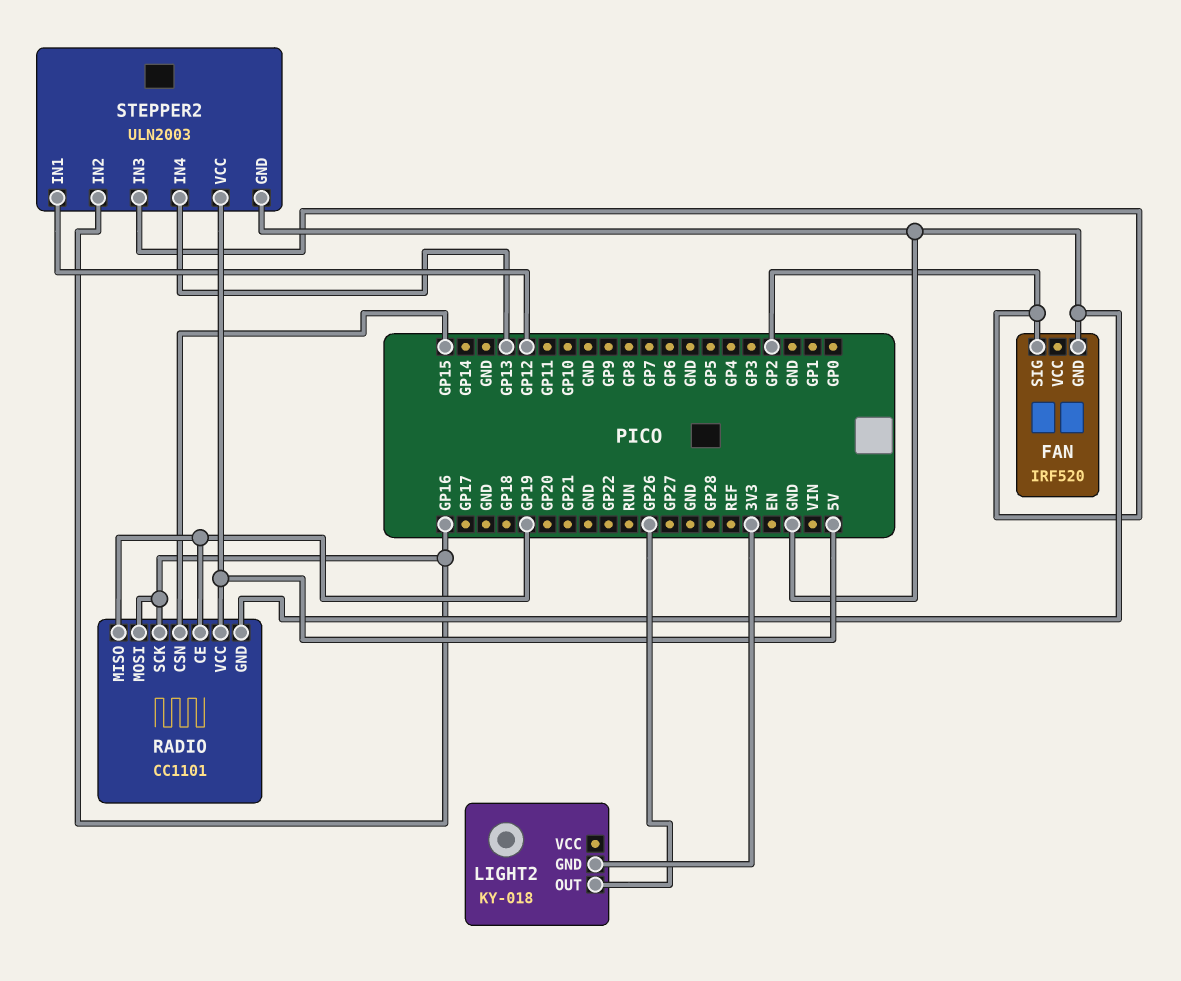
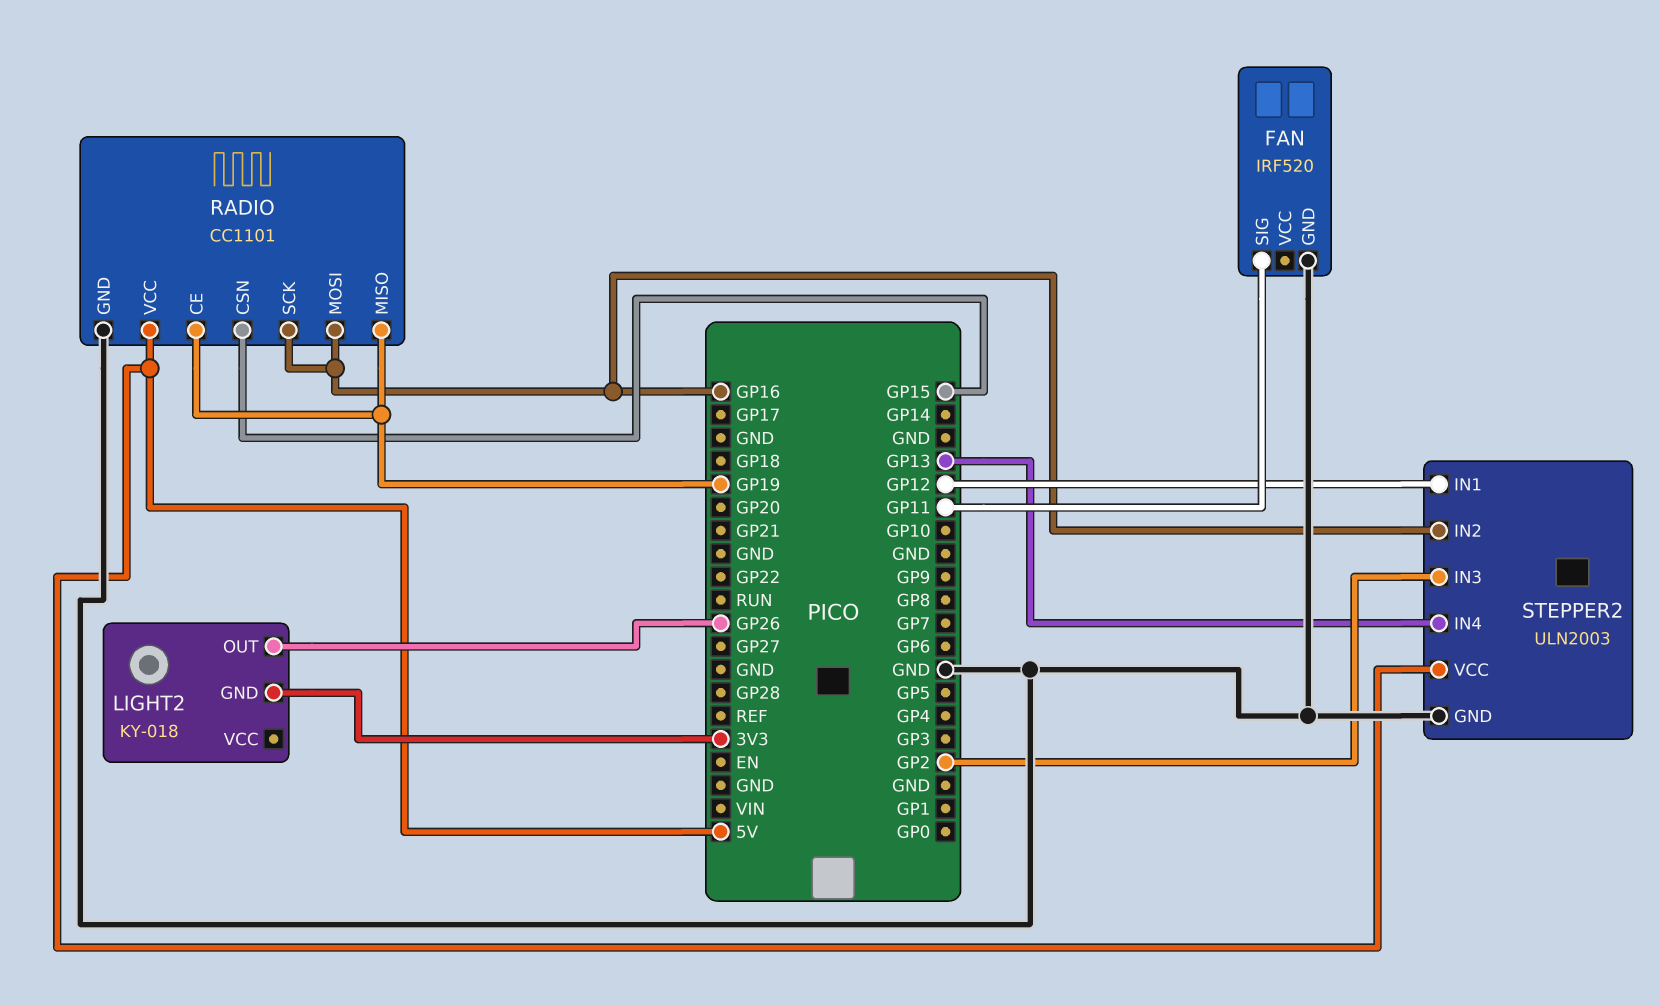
FAN pin SIG: GP2 -> GP11

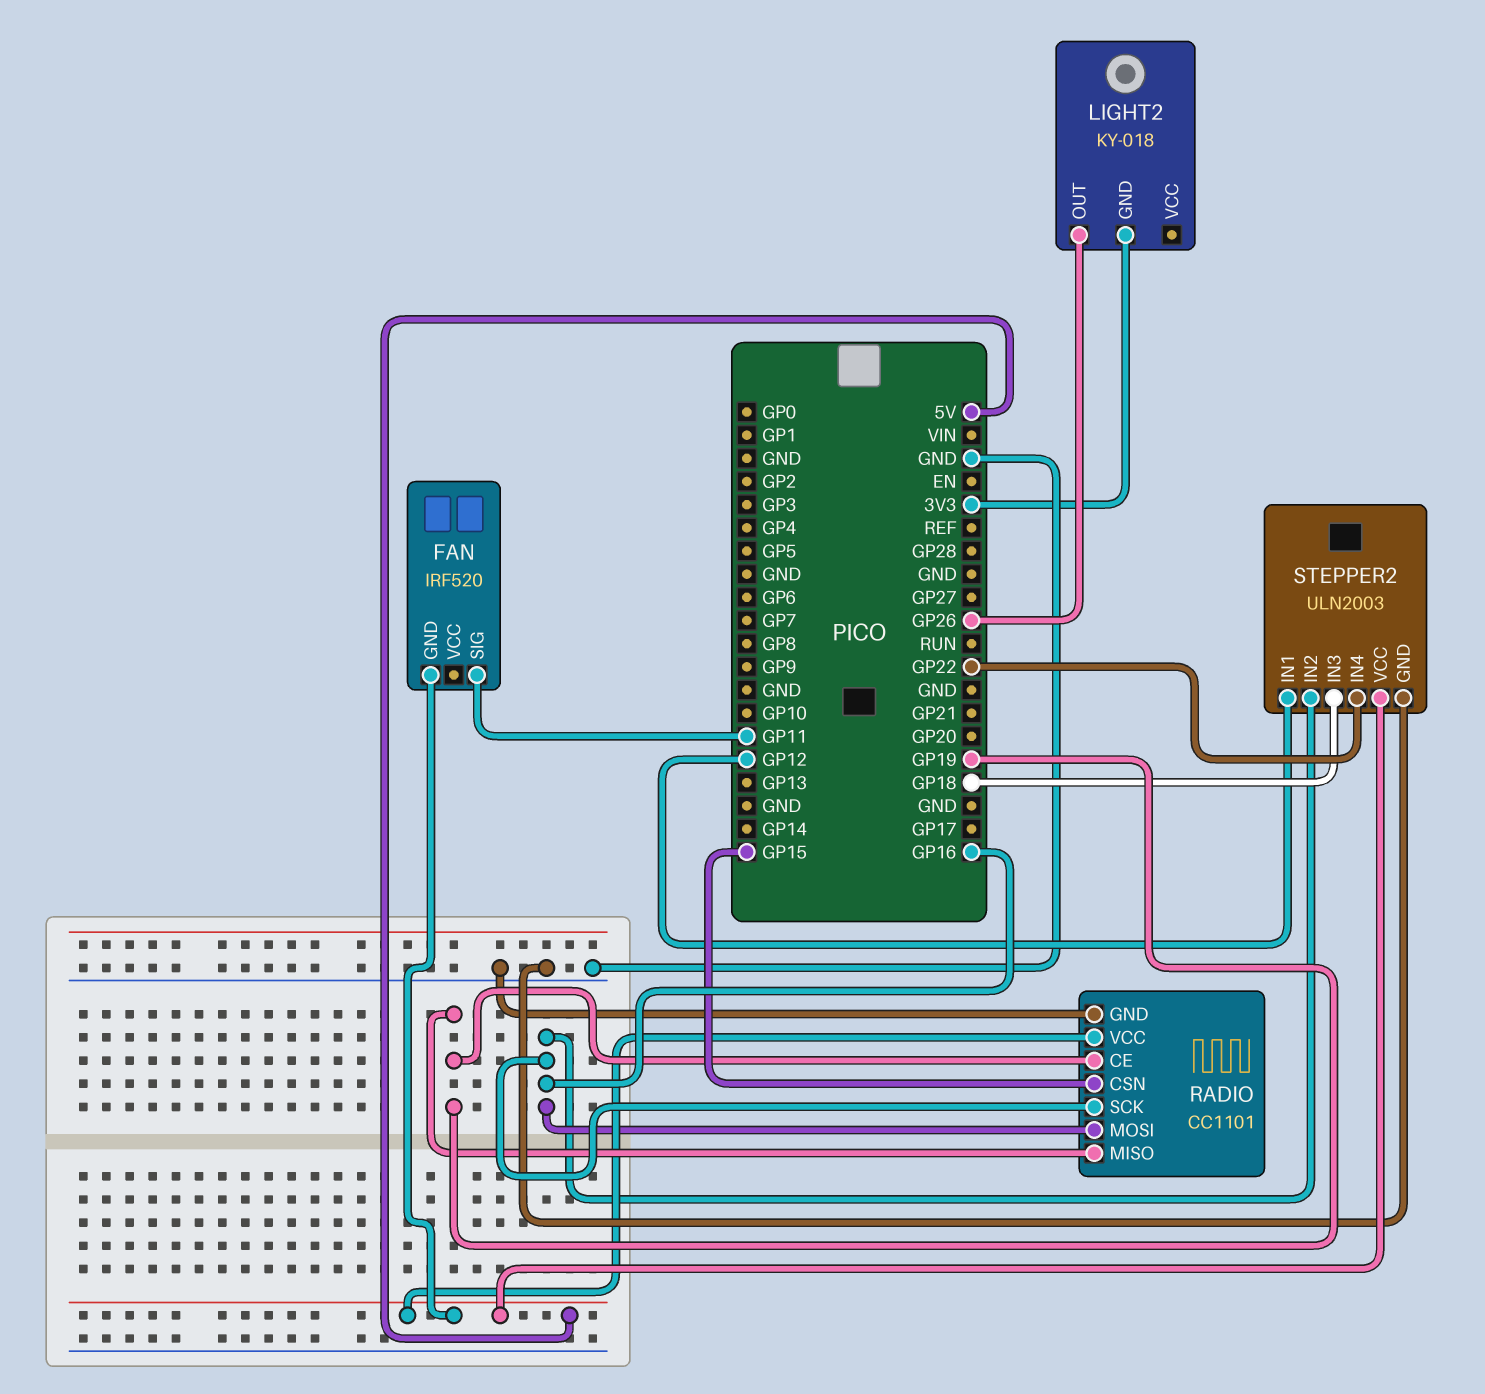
FAN pin GND: GND -> 5V
STEPPER2 pin IN3: GP2 -> GP18
STEPPER2 pin IN4: GP13 -> GP22

